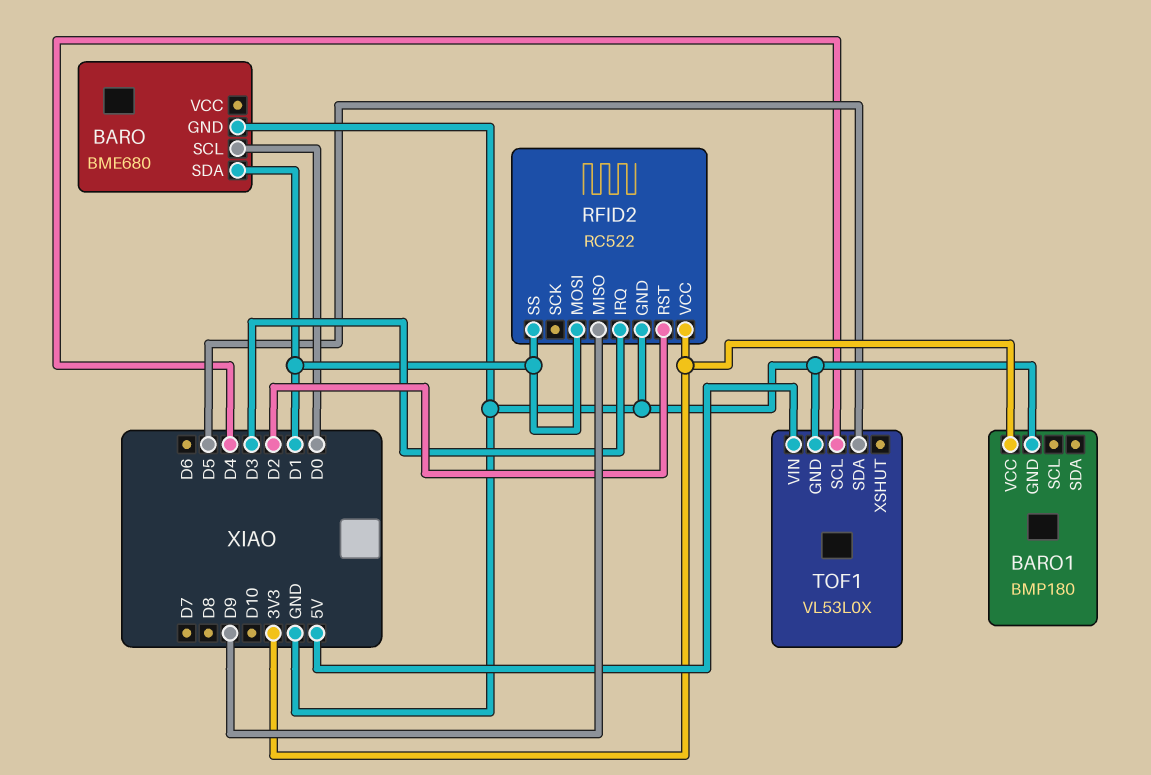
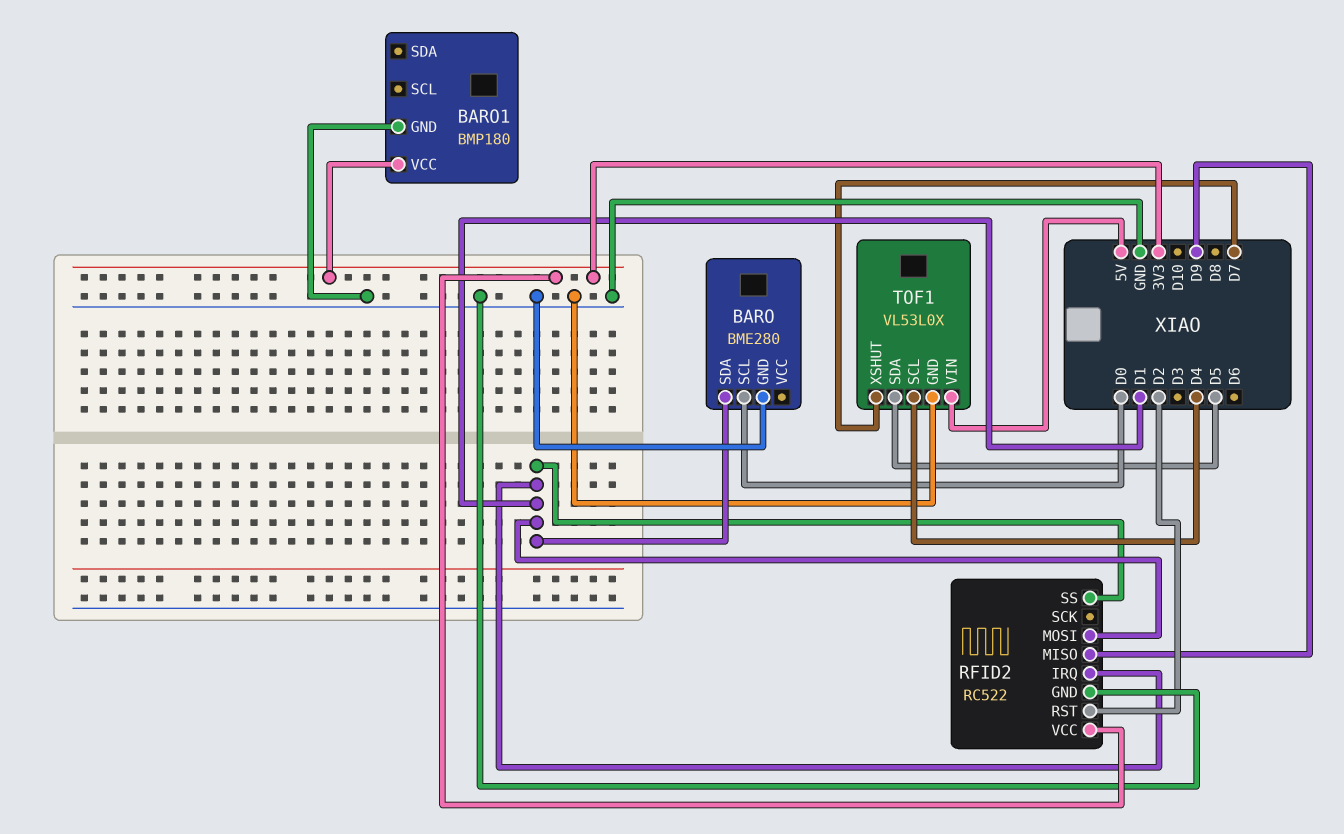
BARO: BME680 -> BME280
RFID2 pin IRQ: D3 -> D1
TOF1 pin XSHUT: none -> D7

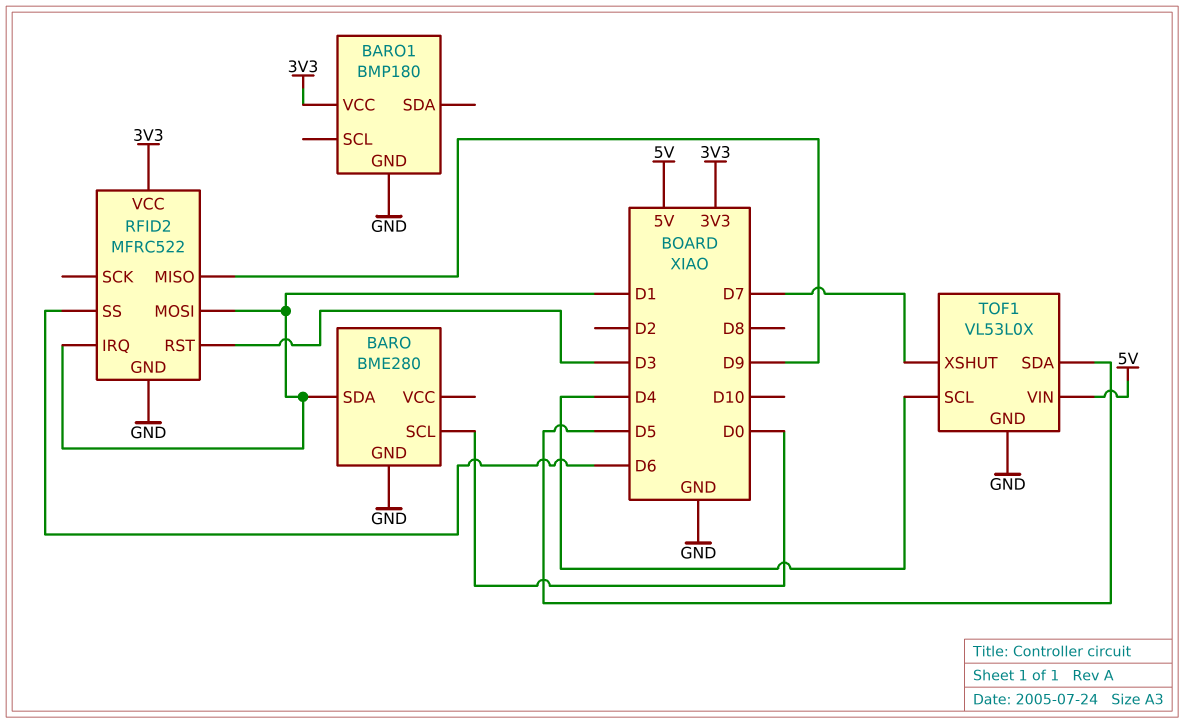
RFID2: RC522 -> MFRC522
RFID2 pin RST: D2 -> D3
RFID2 pin SS: D1 -> D6

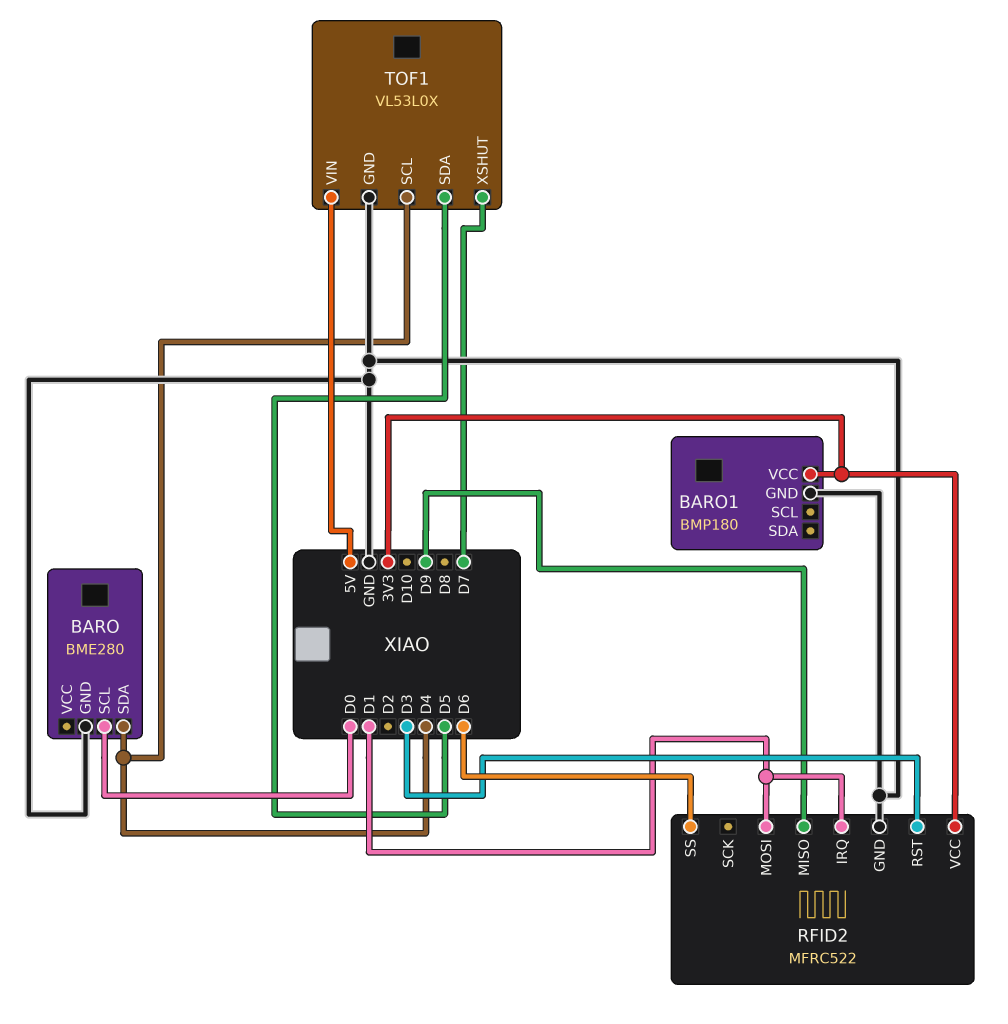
BARO pin SDA: D1 -> D4

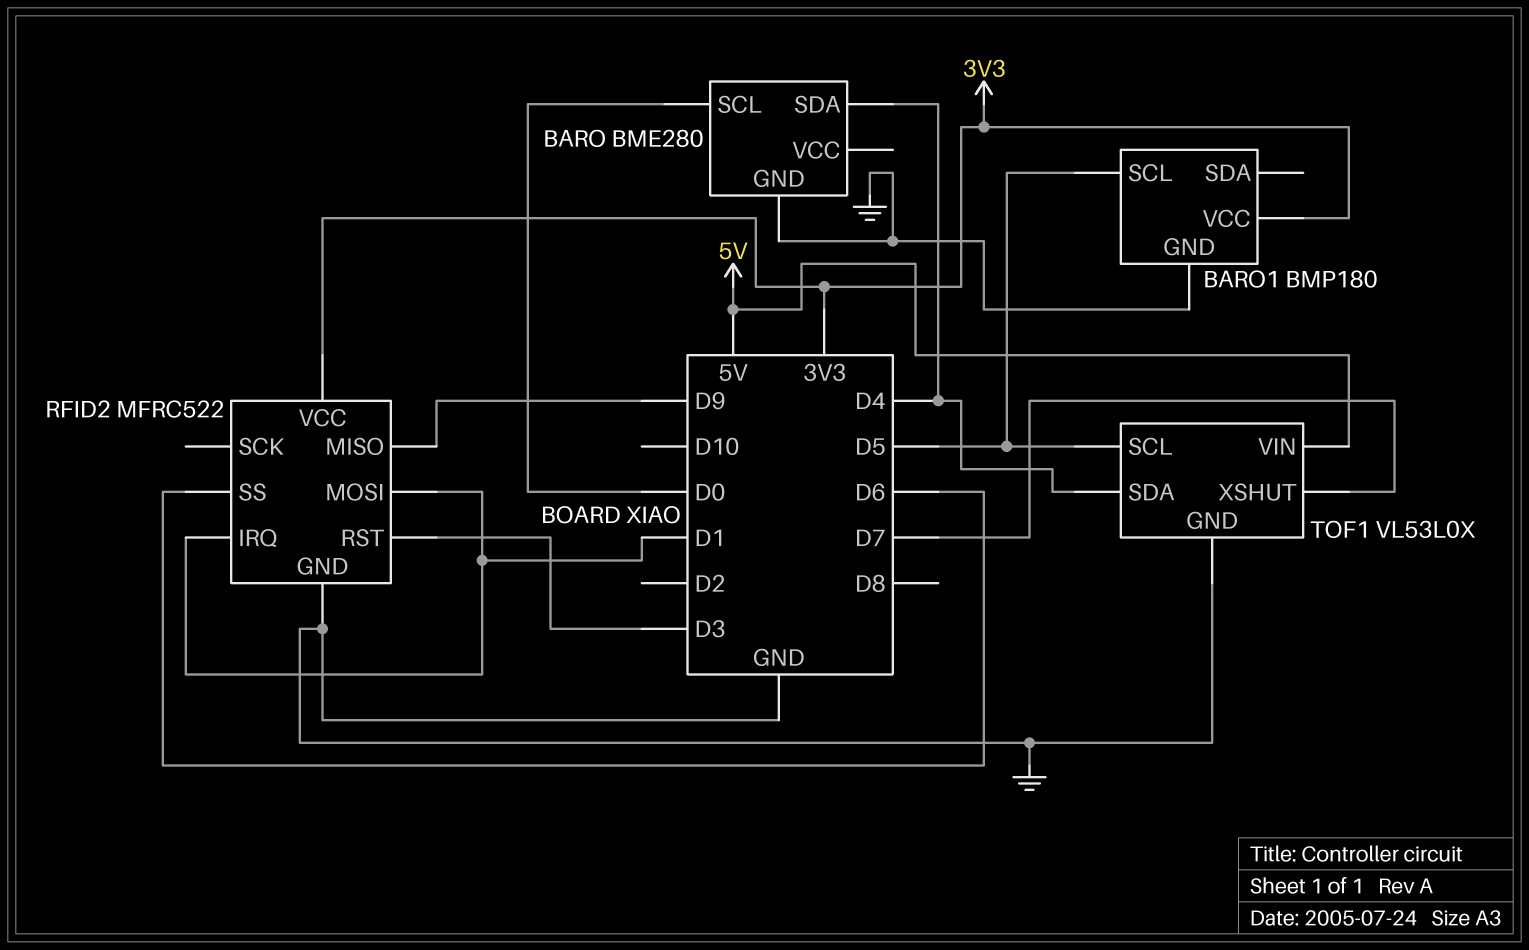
BARO1 pin SCL: none -> D5
TOF1 pin SCL: D4 -> D5
TOF1 pin SDA: D5 -> D4

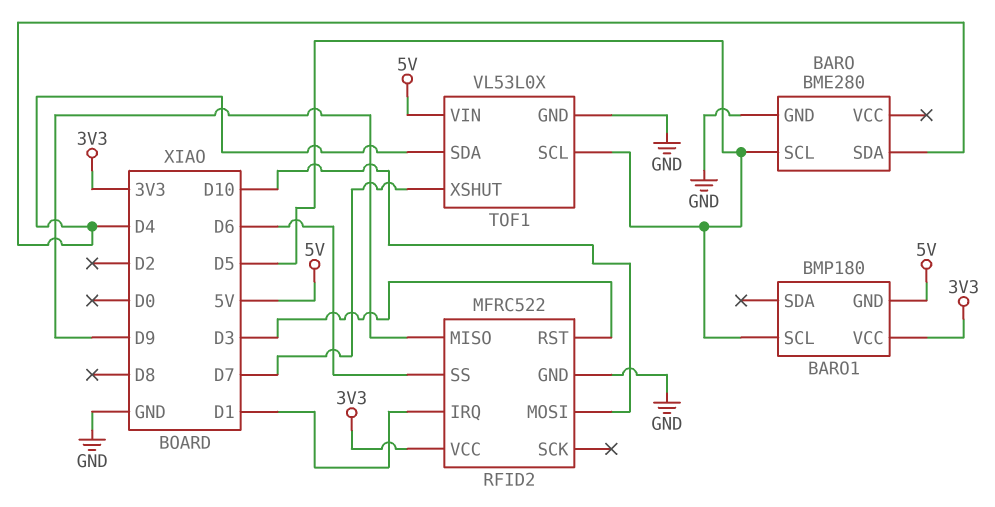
BARO pin SCL: D0 -> D5
BARO1 pin GND: GND -> 5V
RFID2 pin MOSI: D1 -> D10

